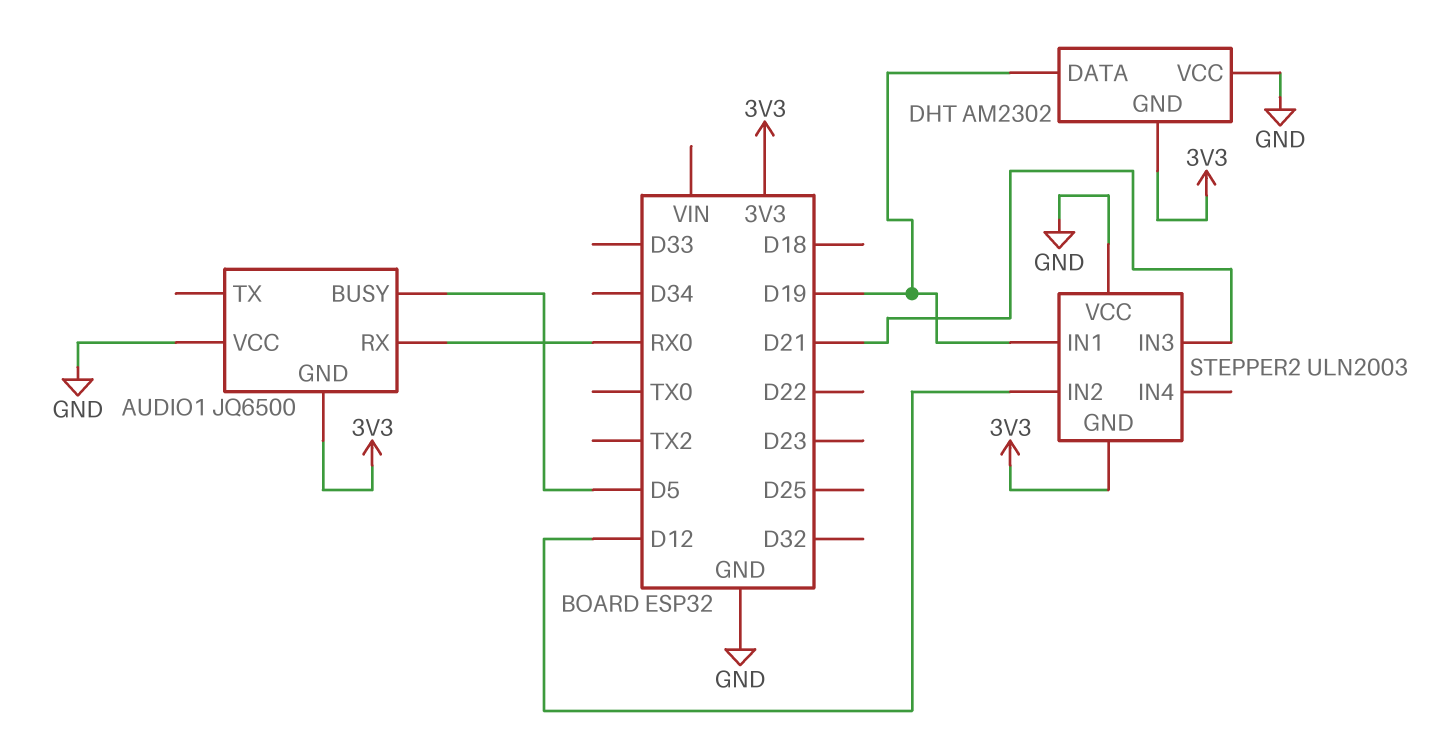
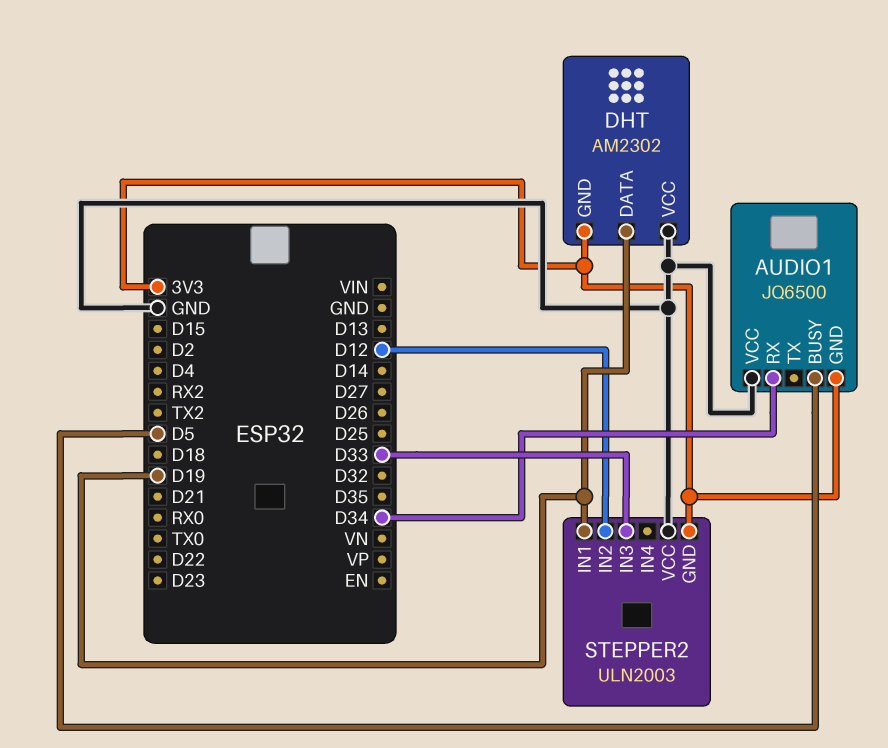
AUDIO1 pin RX: RX0 -> D34
STEPPER2 pin IN3: D21 -> D33

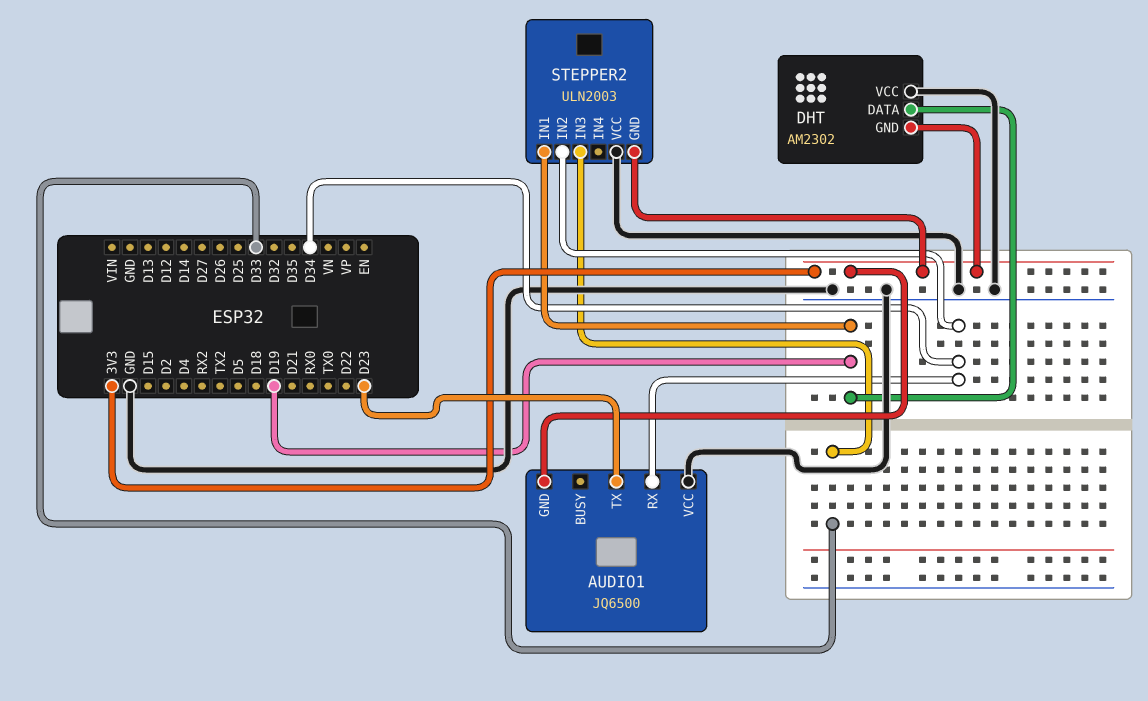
AUDIO1 pin BUSY: D5 -> none
AUDIO1 pin TX: none -> D23
STEPPER2 pin IN2: D12 -> D34

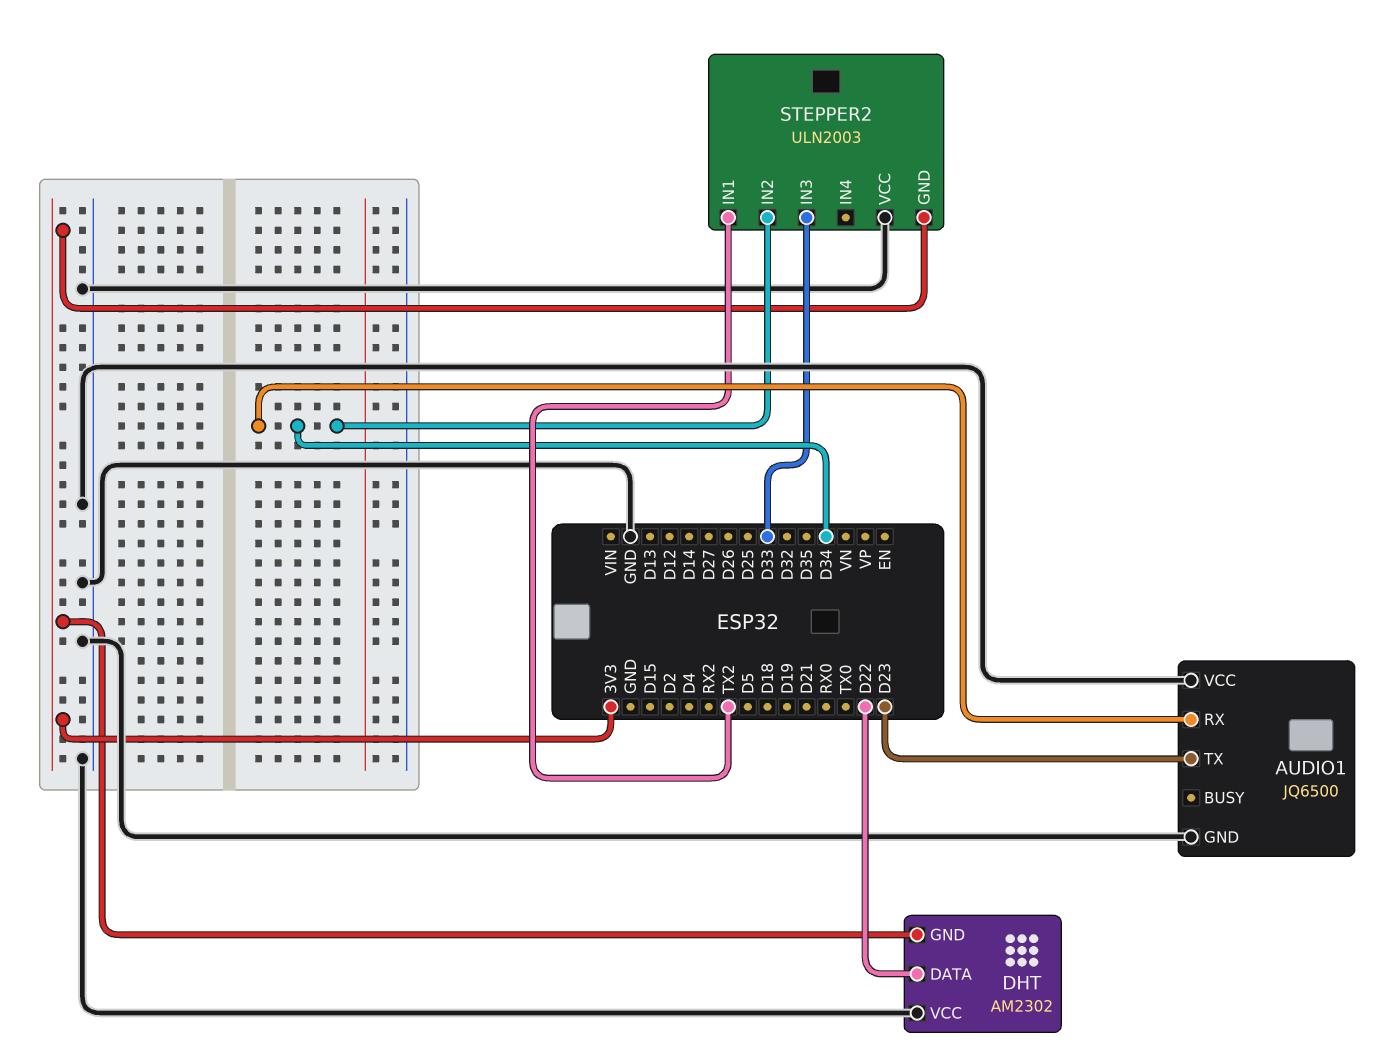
AUDIO1 pin GND: 3V3 -> GND
DHT pin DATA: D19 -> D22
STEPPER2 pin IN1: D19 -> TX2

